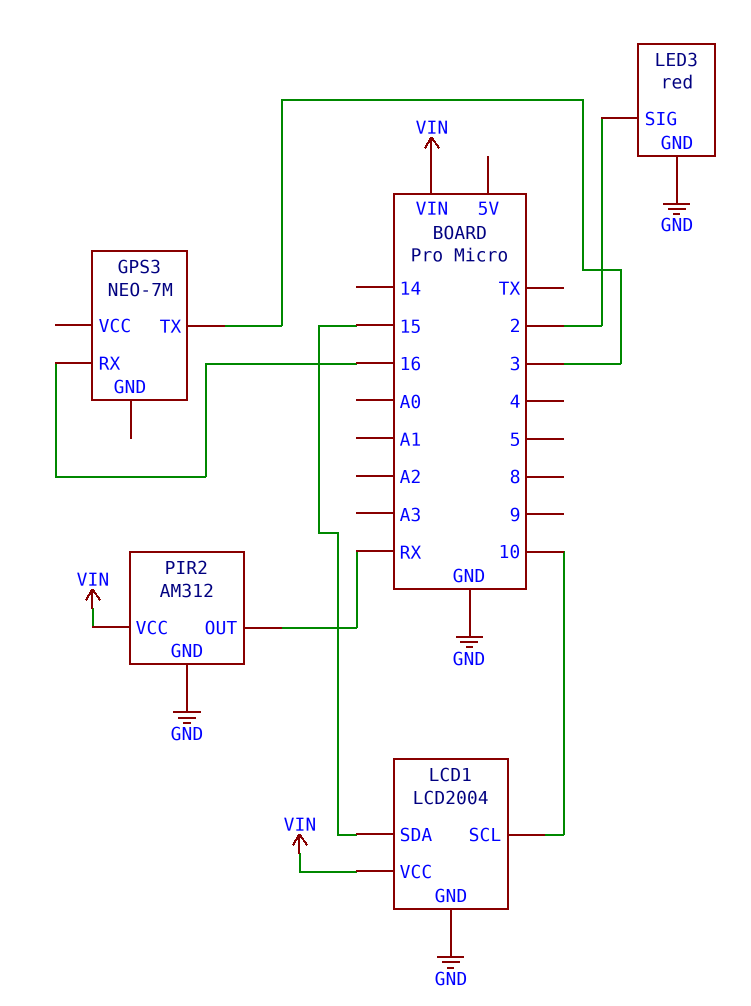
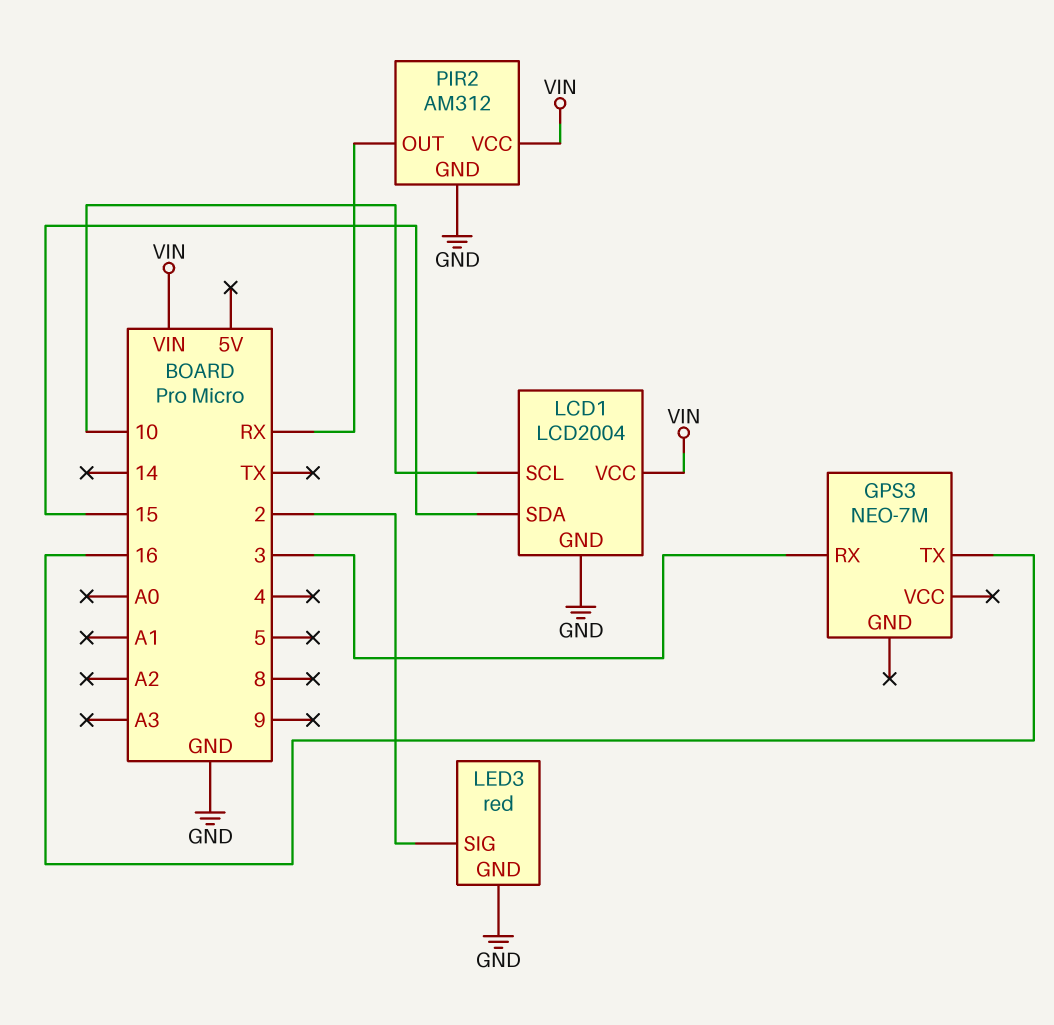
GPS3 pin RX: 16 -> 3
GPS3 pin TX: 3 -> 16

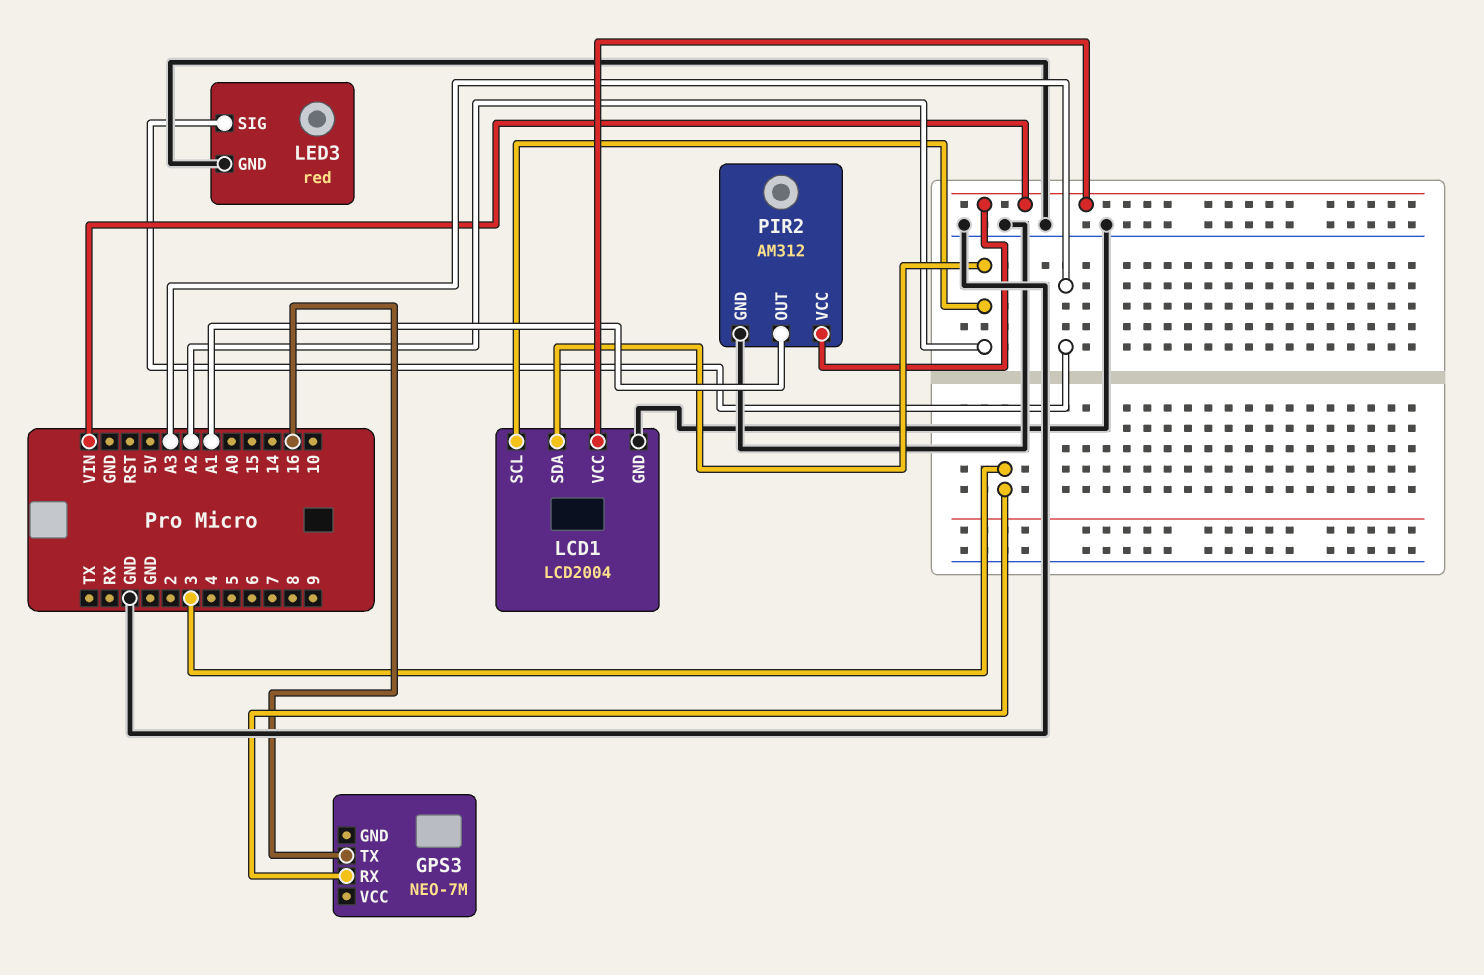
LCD1 pin SCL: 10 -> A2
LCD1 pin SDA: 15 -> A2
LED3 pin SIG: 2 -> A3
PIR2 pin OUT: RX -> A1

